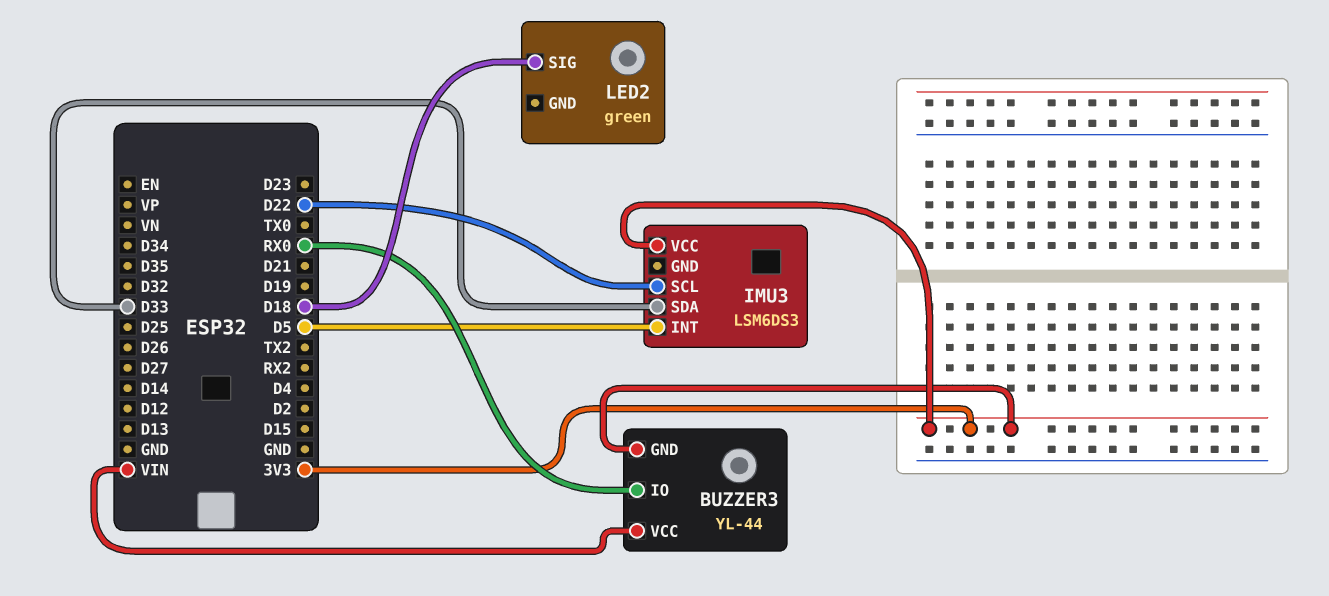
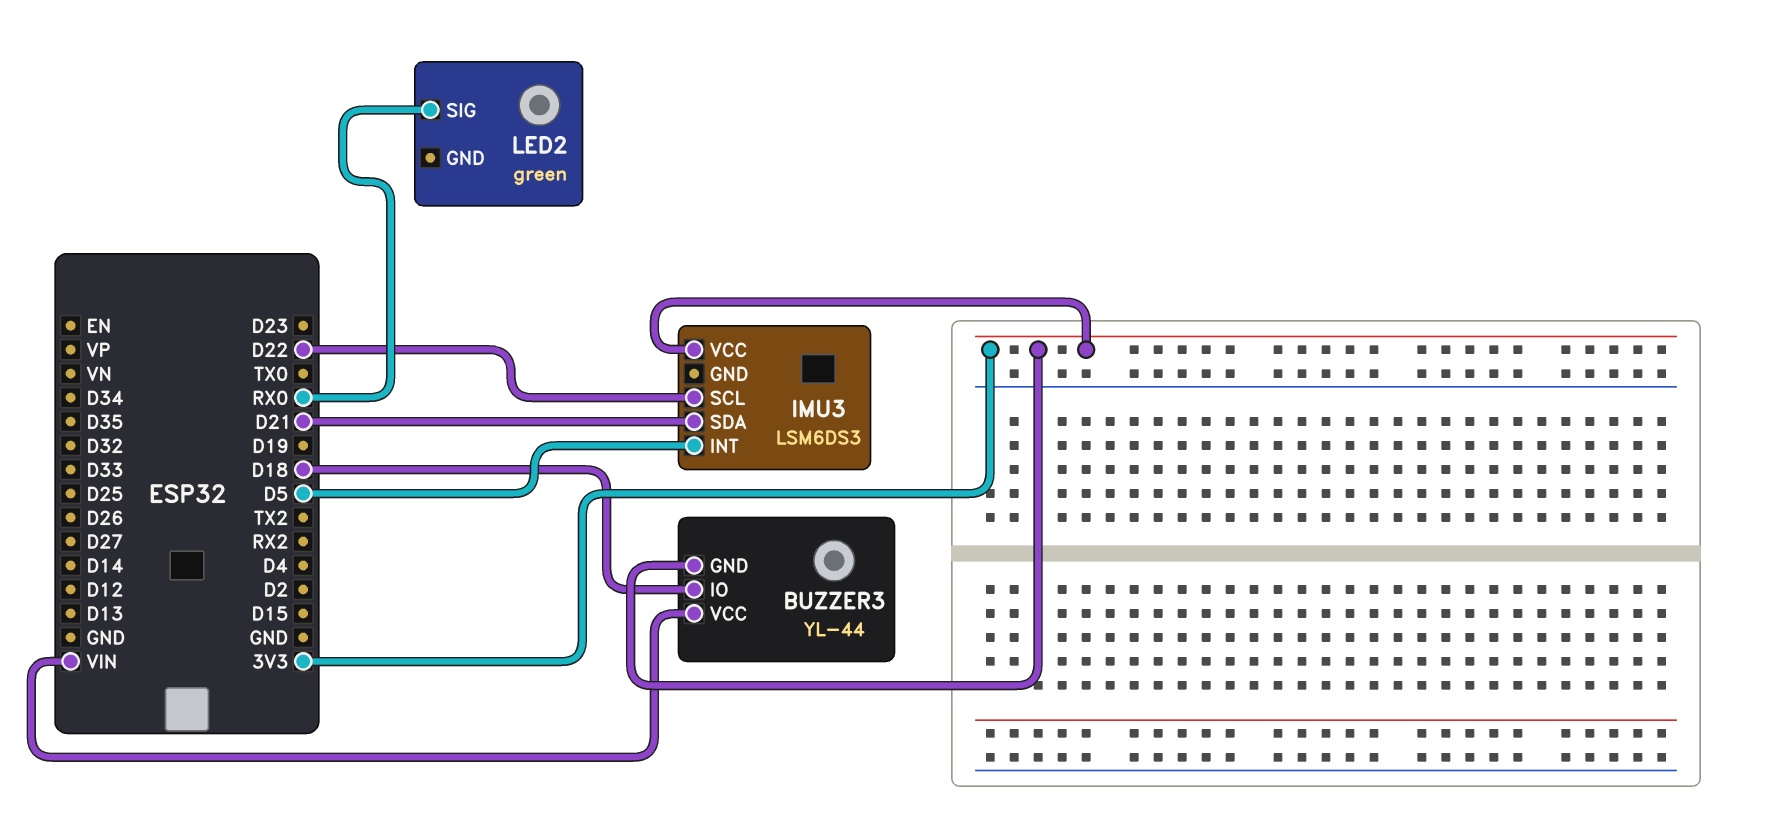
BUZZER3 pin IO: RX0 -> D18
IMU3 pin SDA: D33 -> D21
LED2 pin SIG: D18 -> RX0

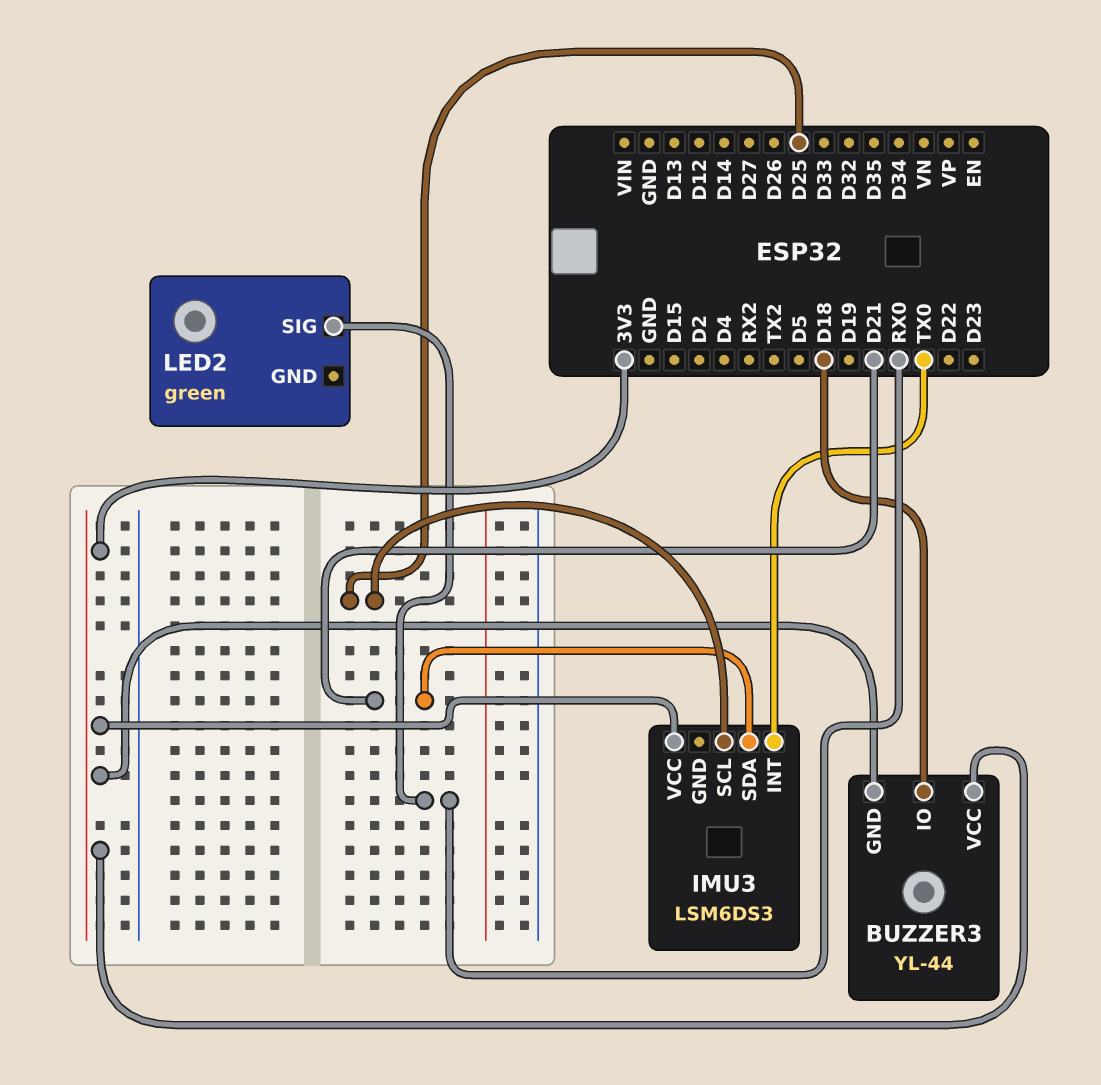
BUZZER3 pin VCC: VIN -> 3V3
IMU3 pin INT: D5 -> TX0
IMU3 pin SCL: D22 -> D25

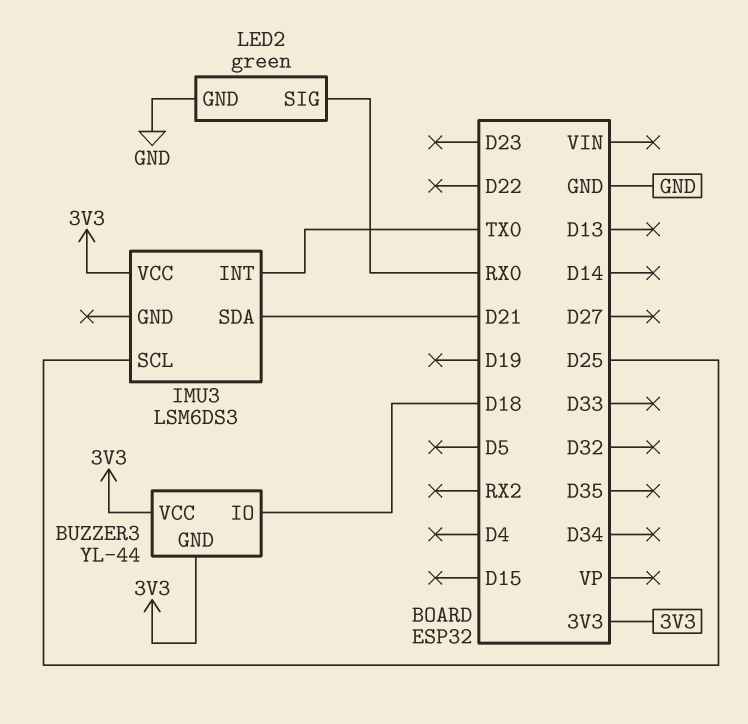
LED2 pin GND: none -> GND

